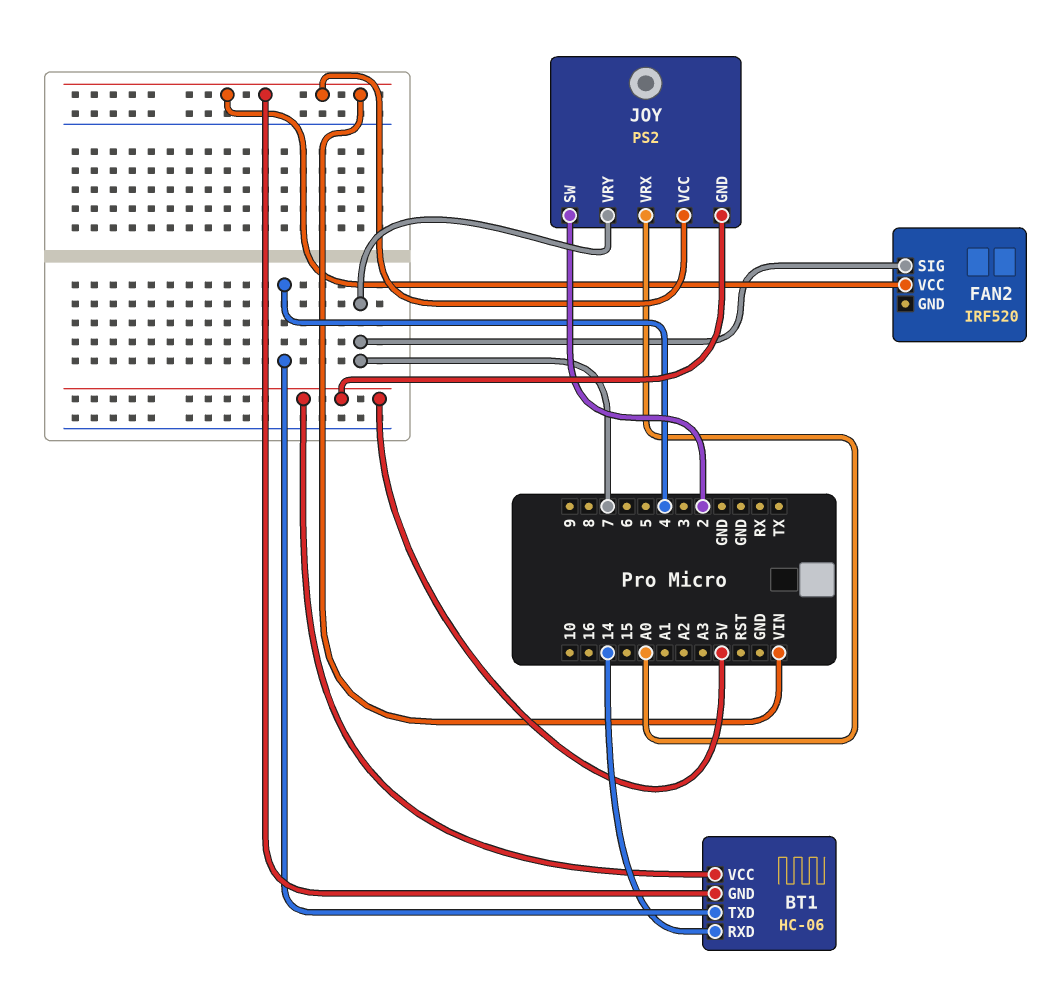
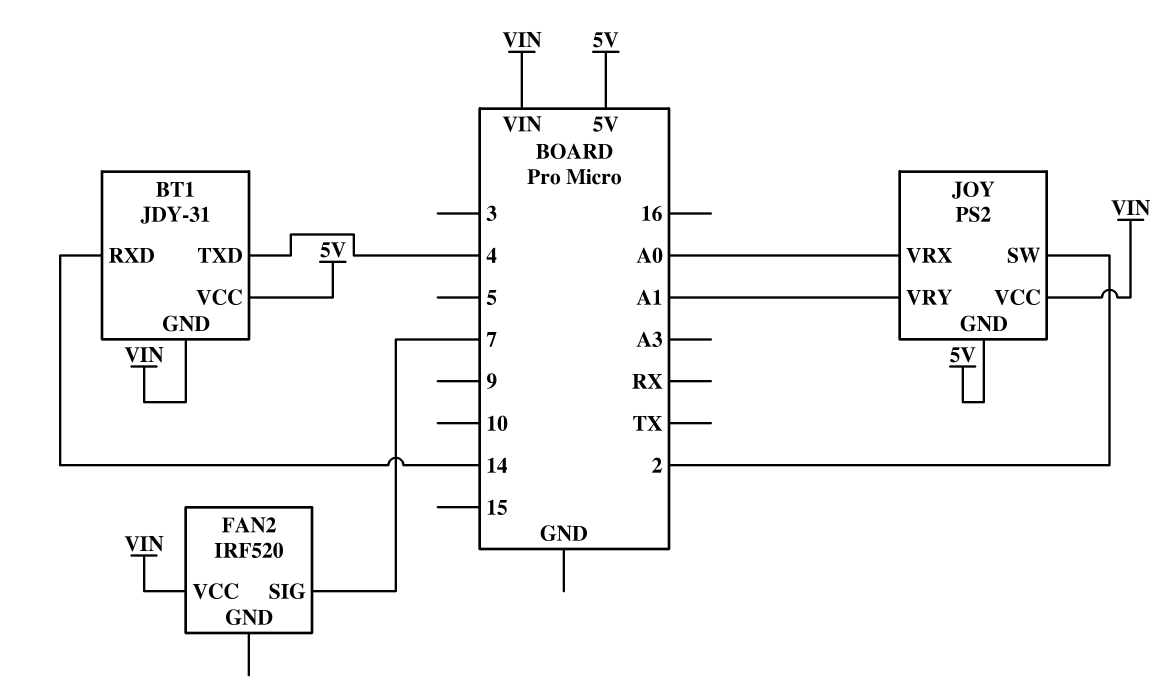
BT1: HC-06 -> JDY-31
JOY pin VRY: 7 -> A1

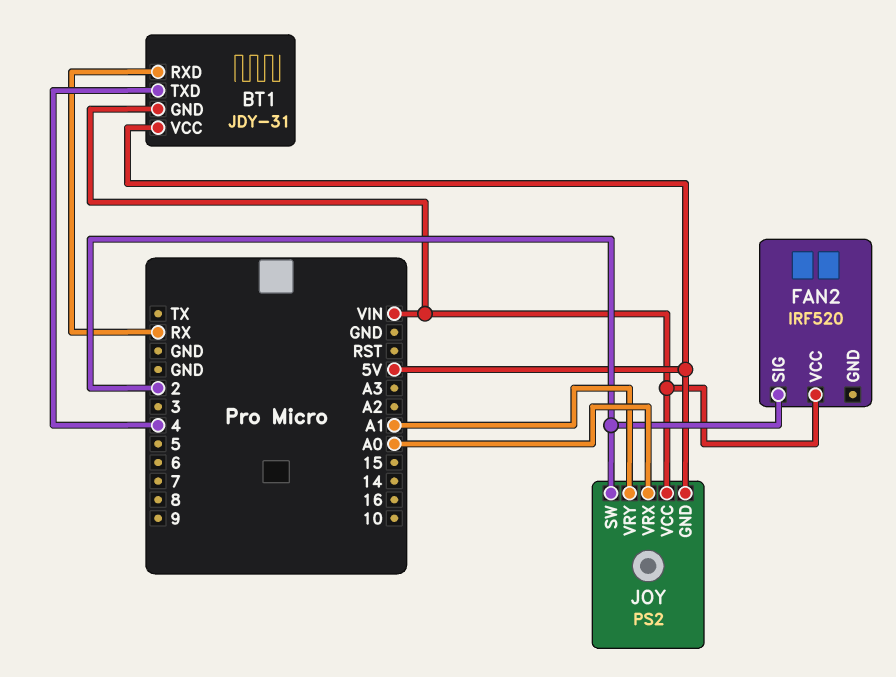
BT1 pin RXD: 14 -> RX
FAN2 pin SIG: 7 -> 2

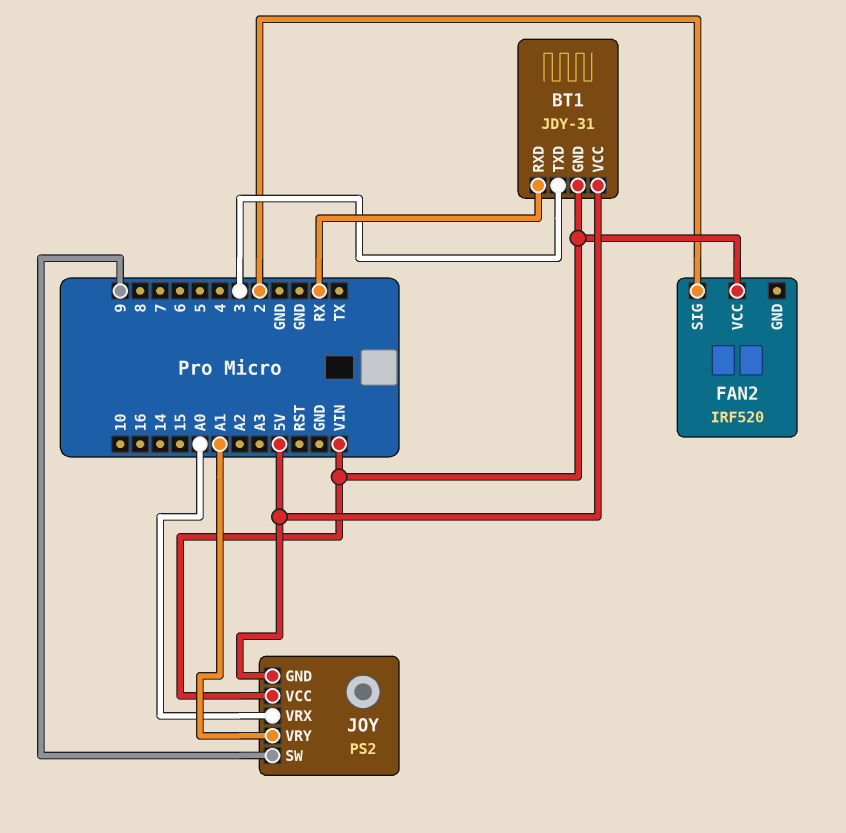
BT1 pin TXD: 4 -> 3
JOY pin SW: 2 -> 9

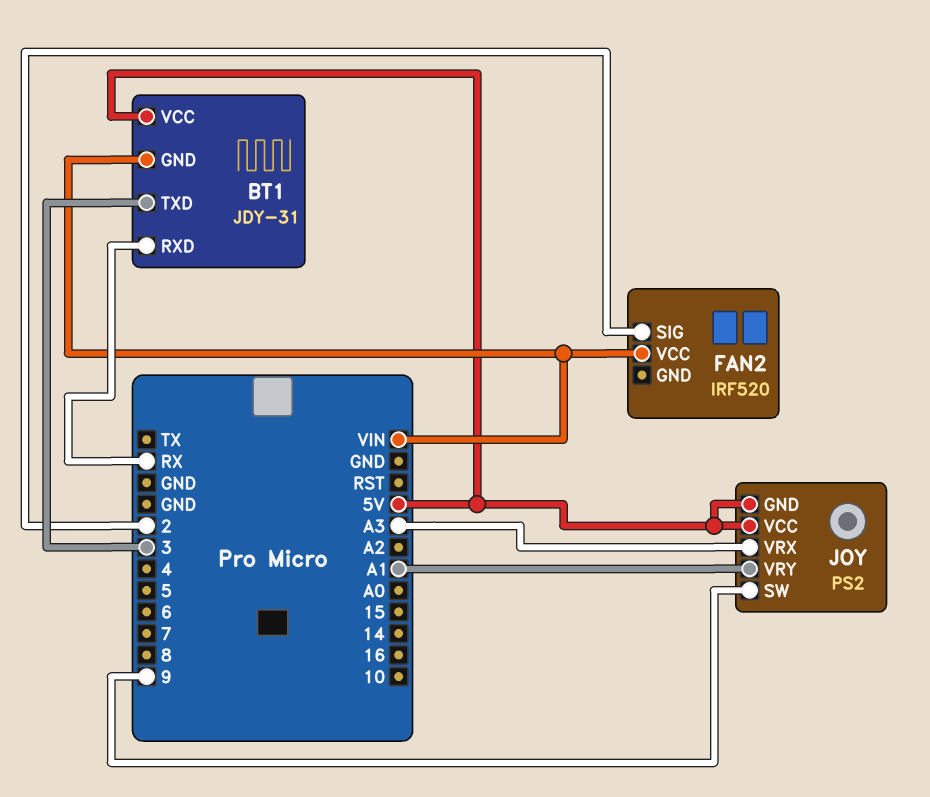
JOY pin VCC: VIN -> 5V
JOY pin VRX: A0 -> A3

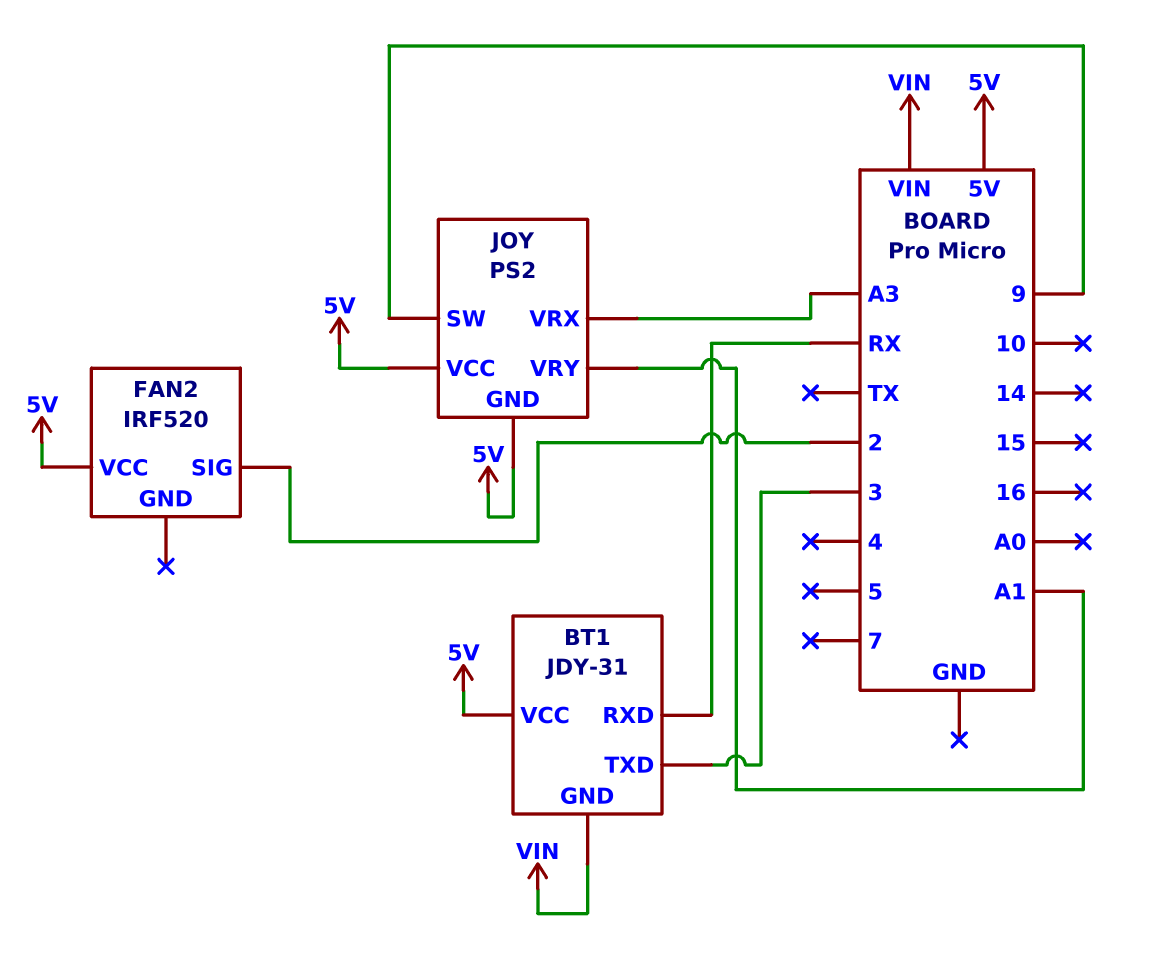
FAN2 pin VCC: VIN -> 5V

